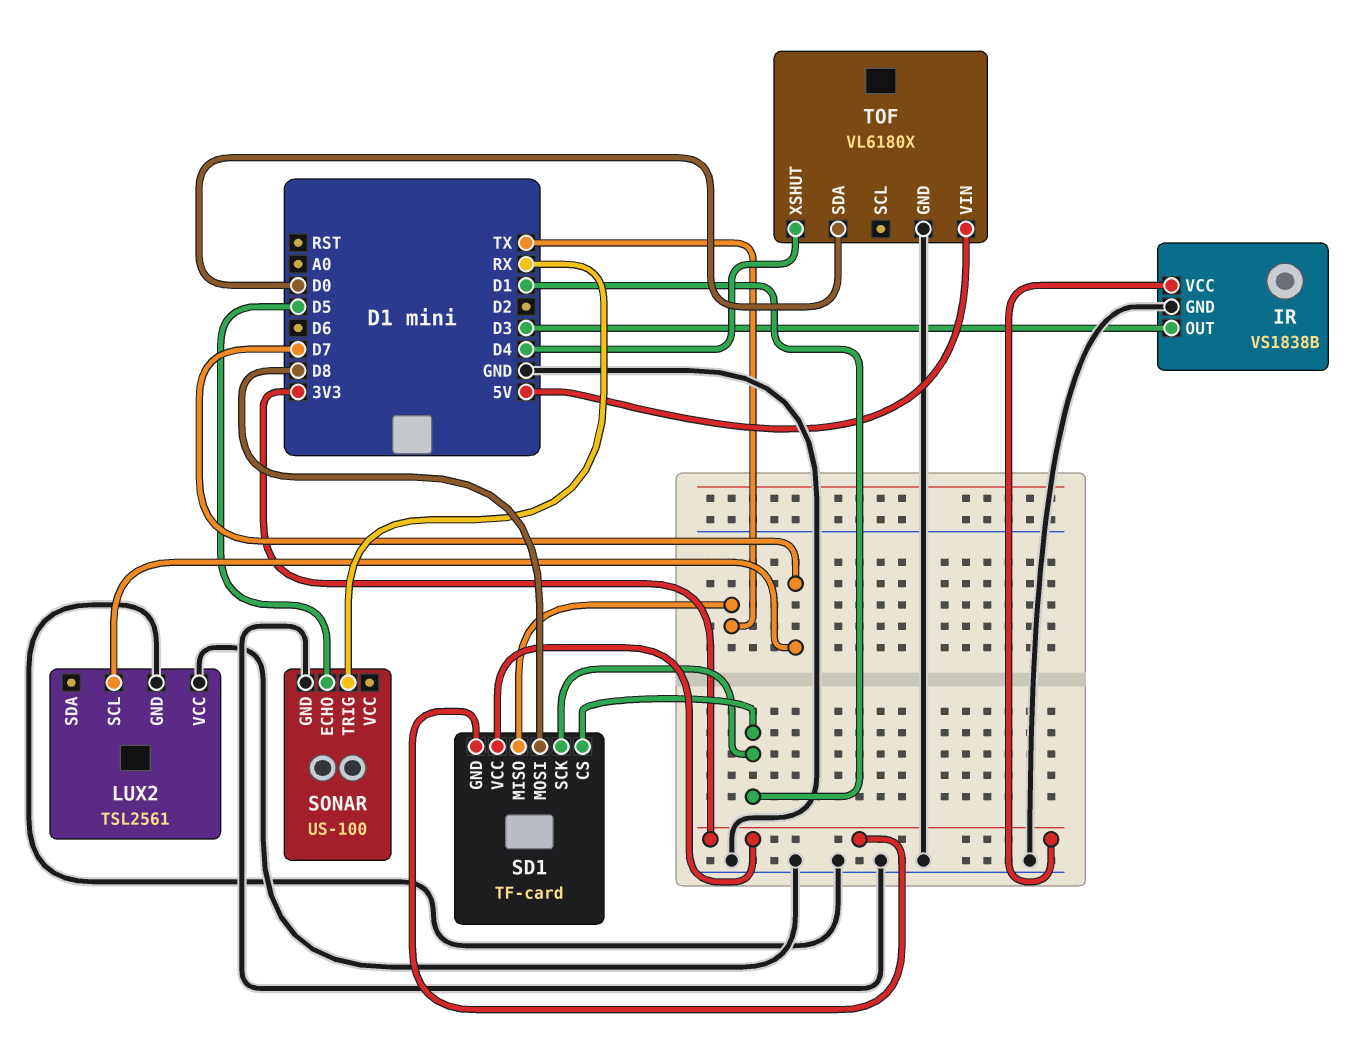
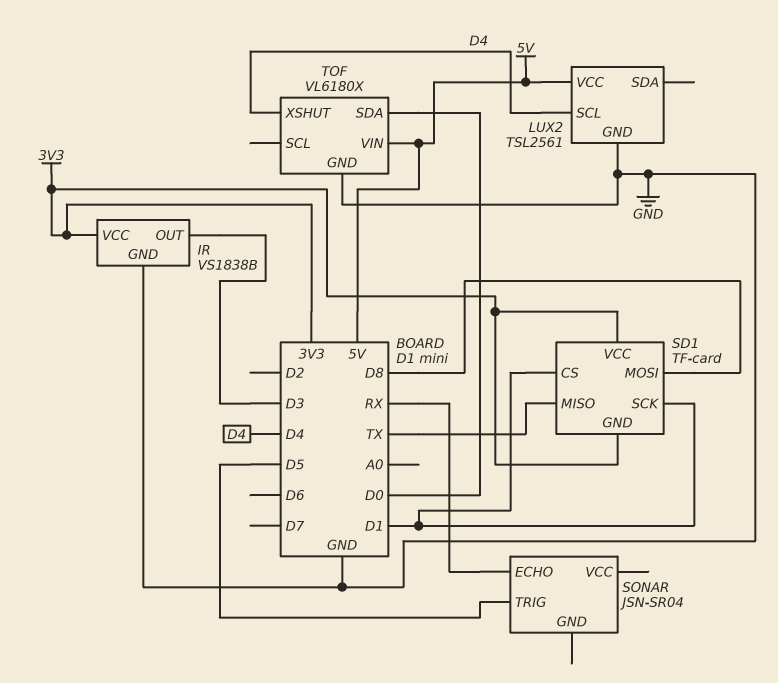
LUX2 pin SCL: D7 -> D4
LUX2 pin VCC: GND -> 5V
SONAR: US-100 -> JSN-SR04
SONAR pin ECHO: D5 -> RX
SONAR pin GND: GND -> none
SONAR pin TRIG: RX -> D5

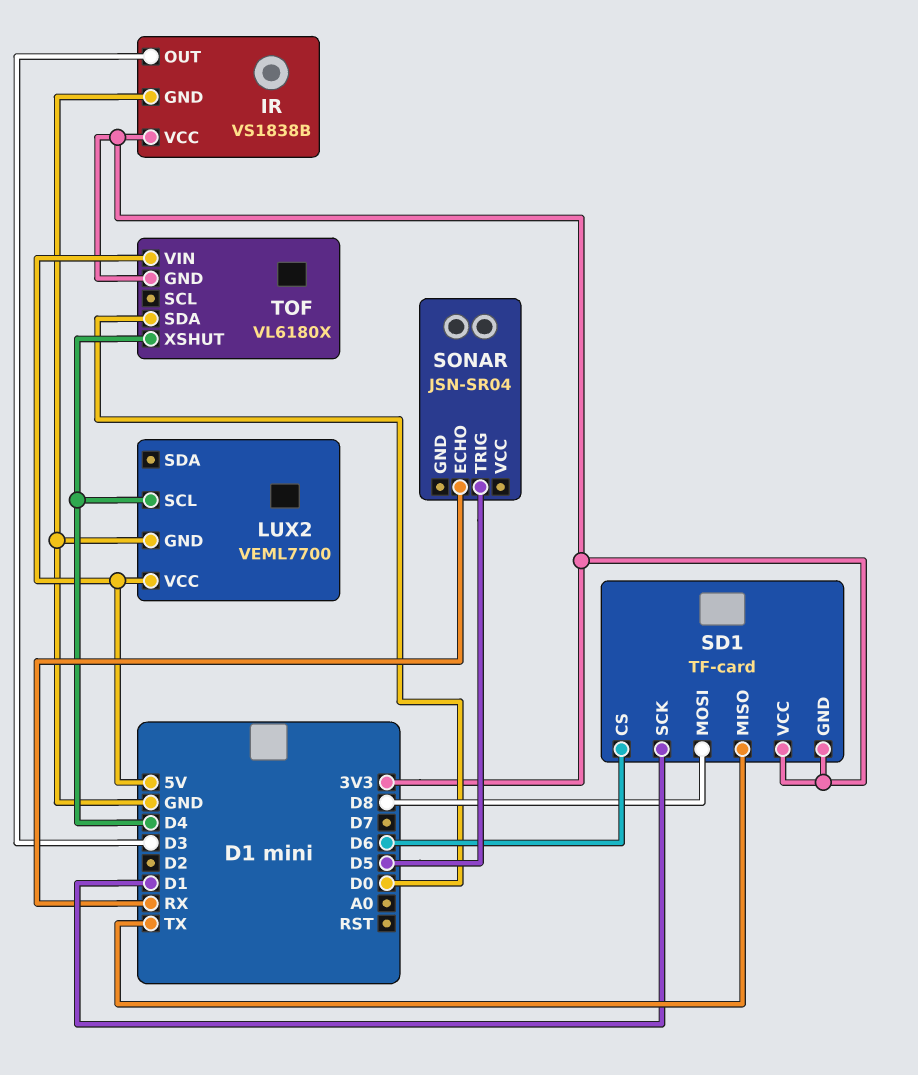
LUX2: TSL2561 -> VEML7700
SD1 pin CS: D1 -> D6
TOF pin GND: GND -> 3V3

